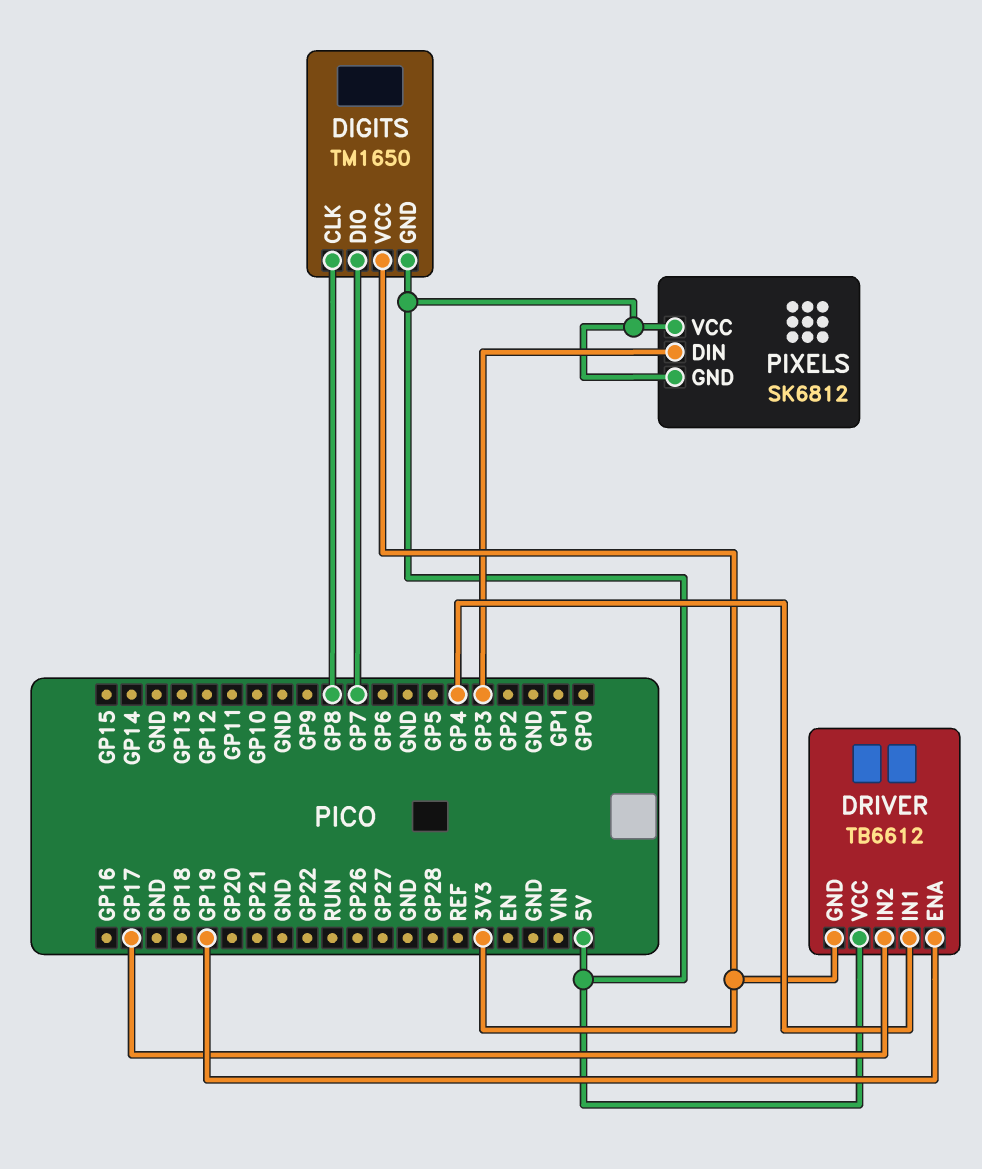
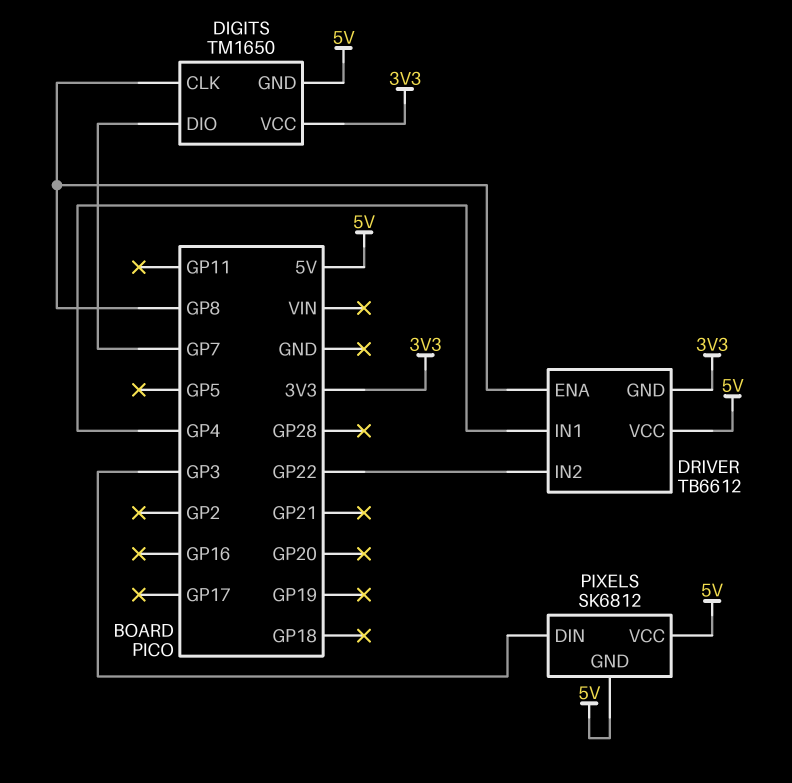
DRIVER pin ENA: GP19 -> GP8
DRIVER pin IN2: GP17 -> GP22

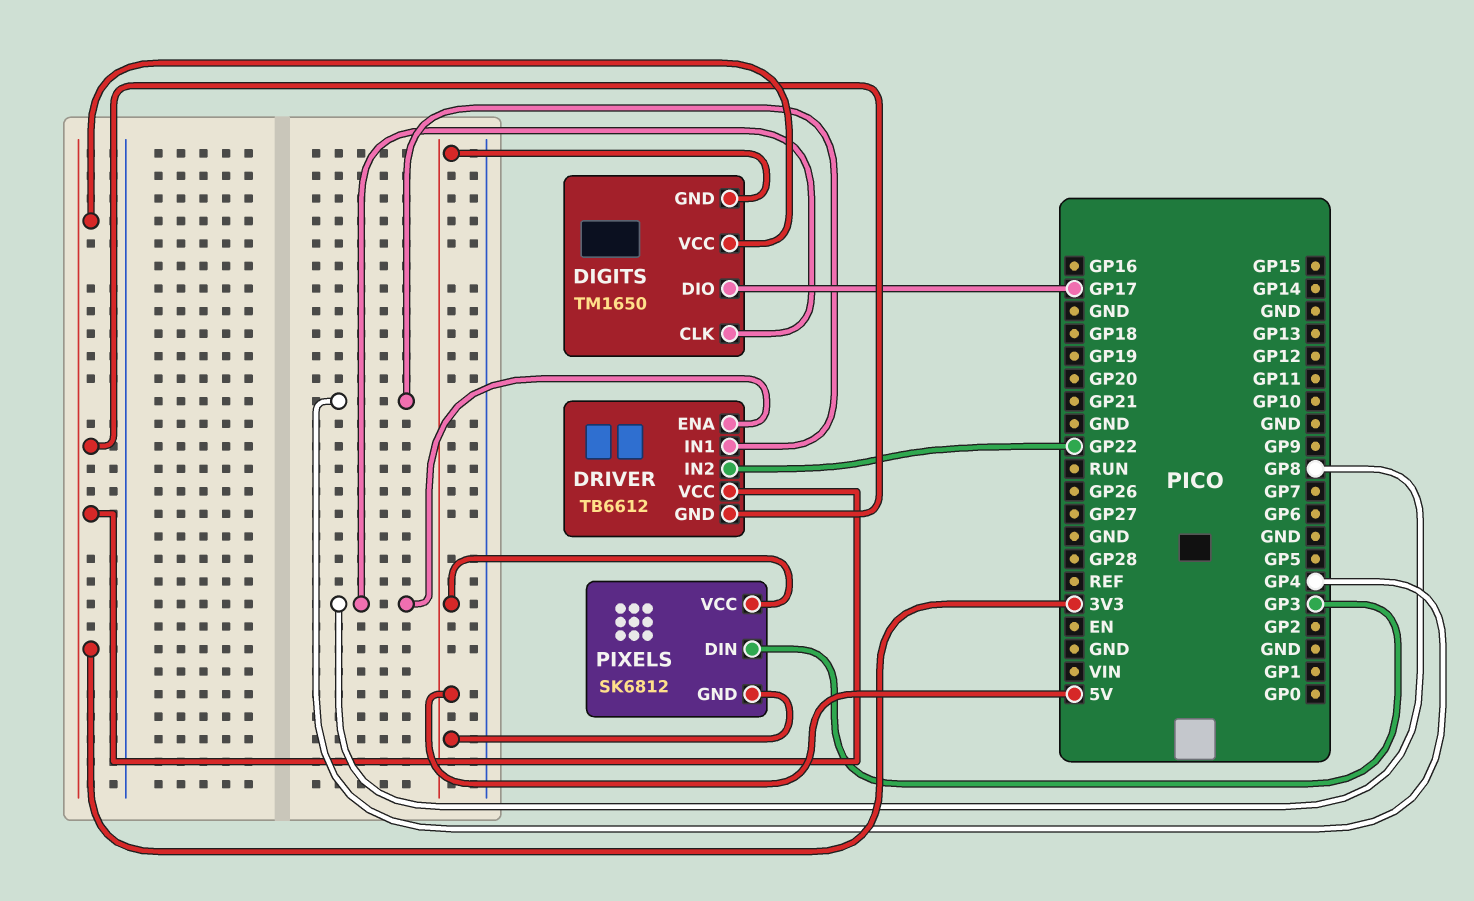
DIGITS pin DIO: GP7 -> GP17
DRIVER pin VCC: 5V -> 3V3

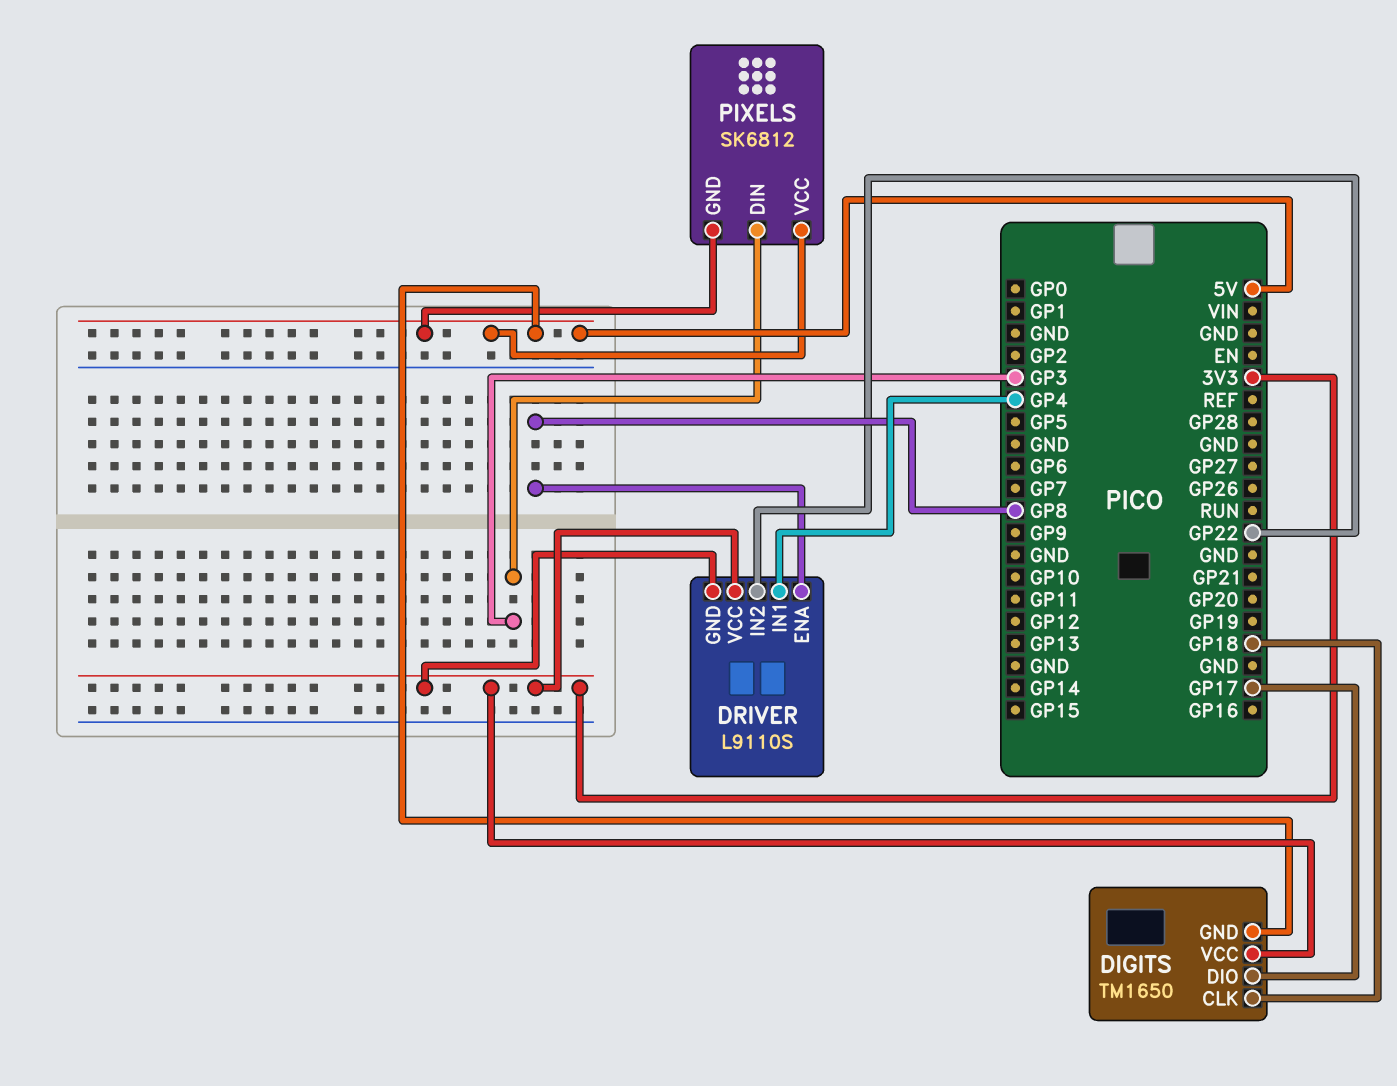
DIGITS pin CLK: GP8 -> GP18
DRIVER: TB6612 -> L9110S

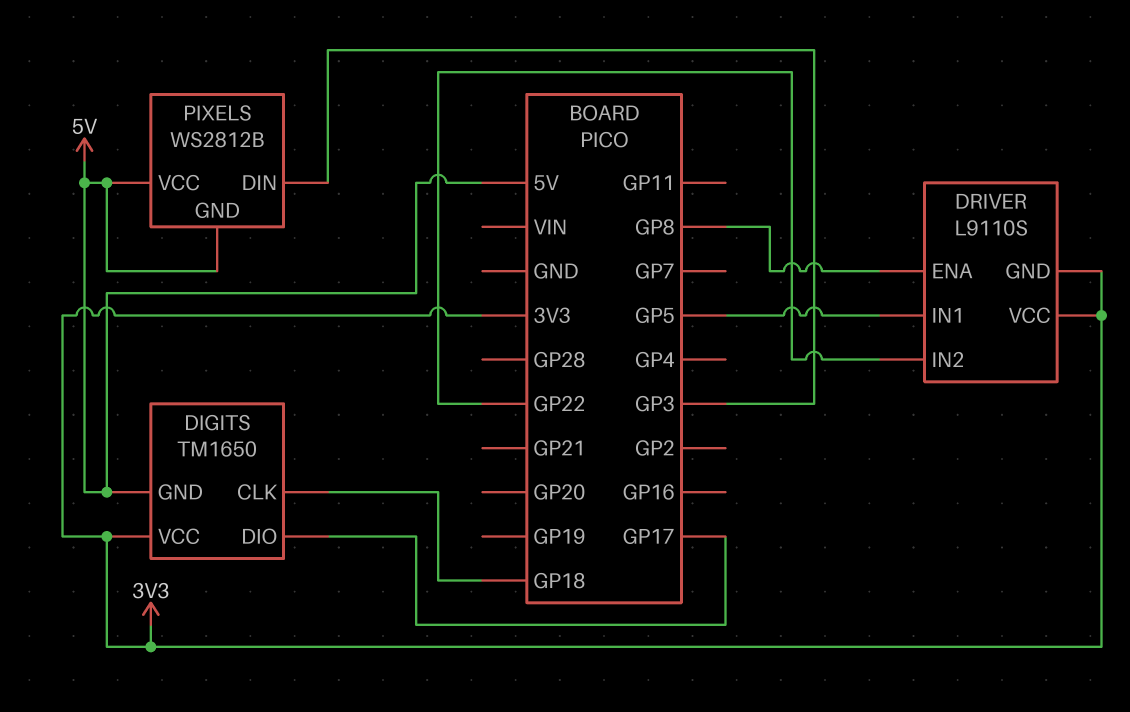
DRIVER pin IN1: GP4 -> GP5
PIXELS: SK6812 -> WS2812B

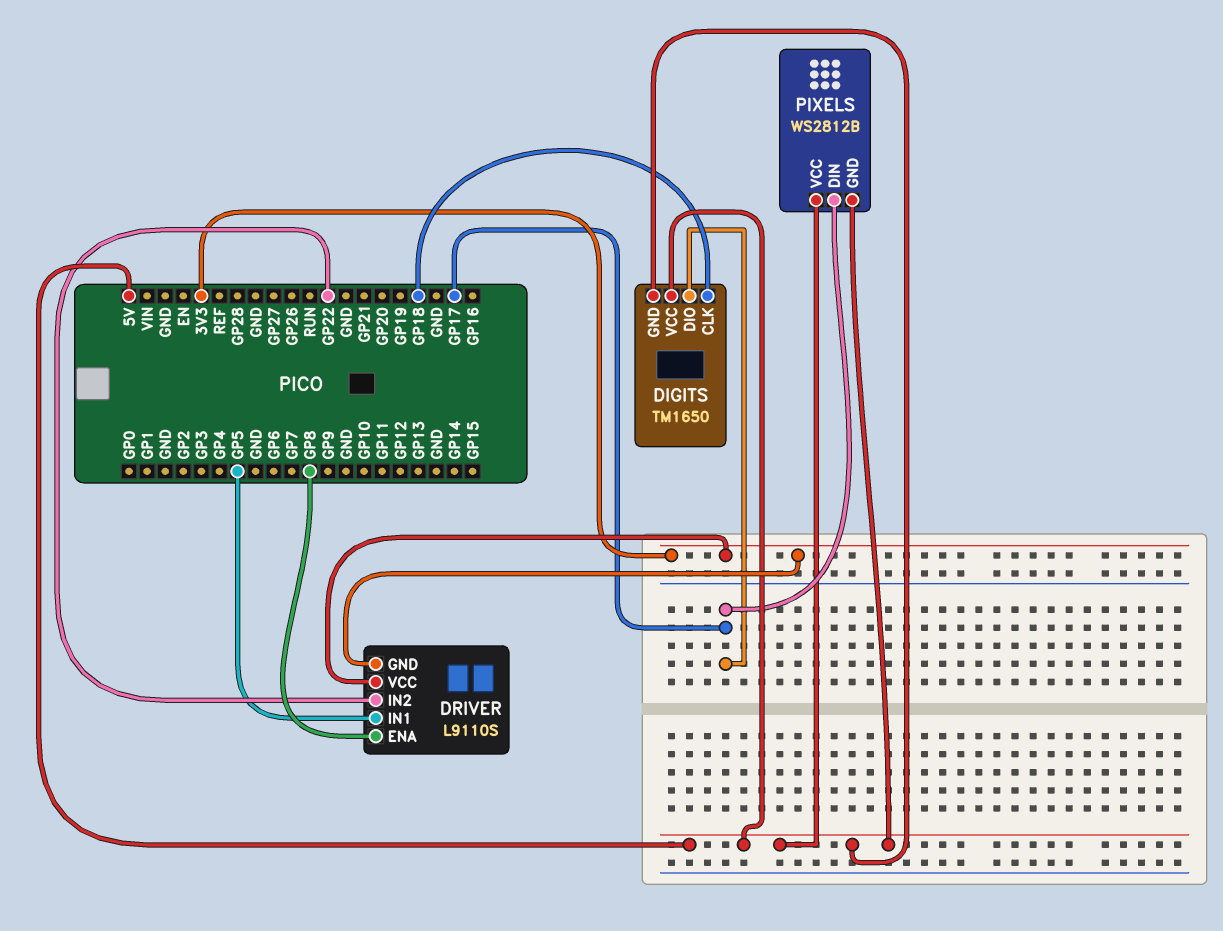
DIGITS pin VCC: 3V3 -> 5V
PIXELS pin DIN: GP3 -> GP17

